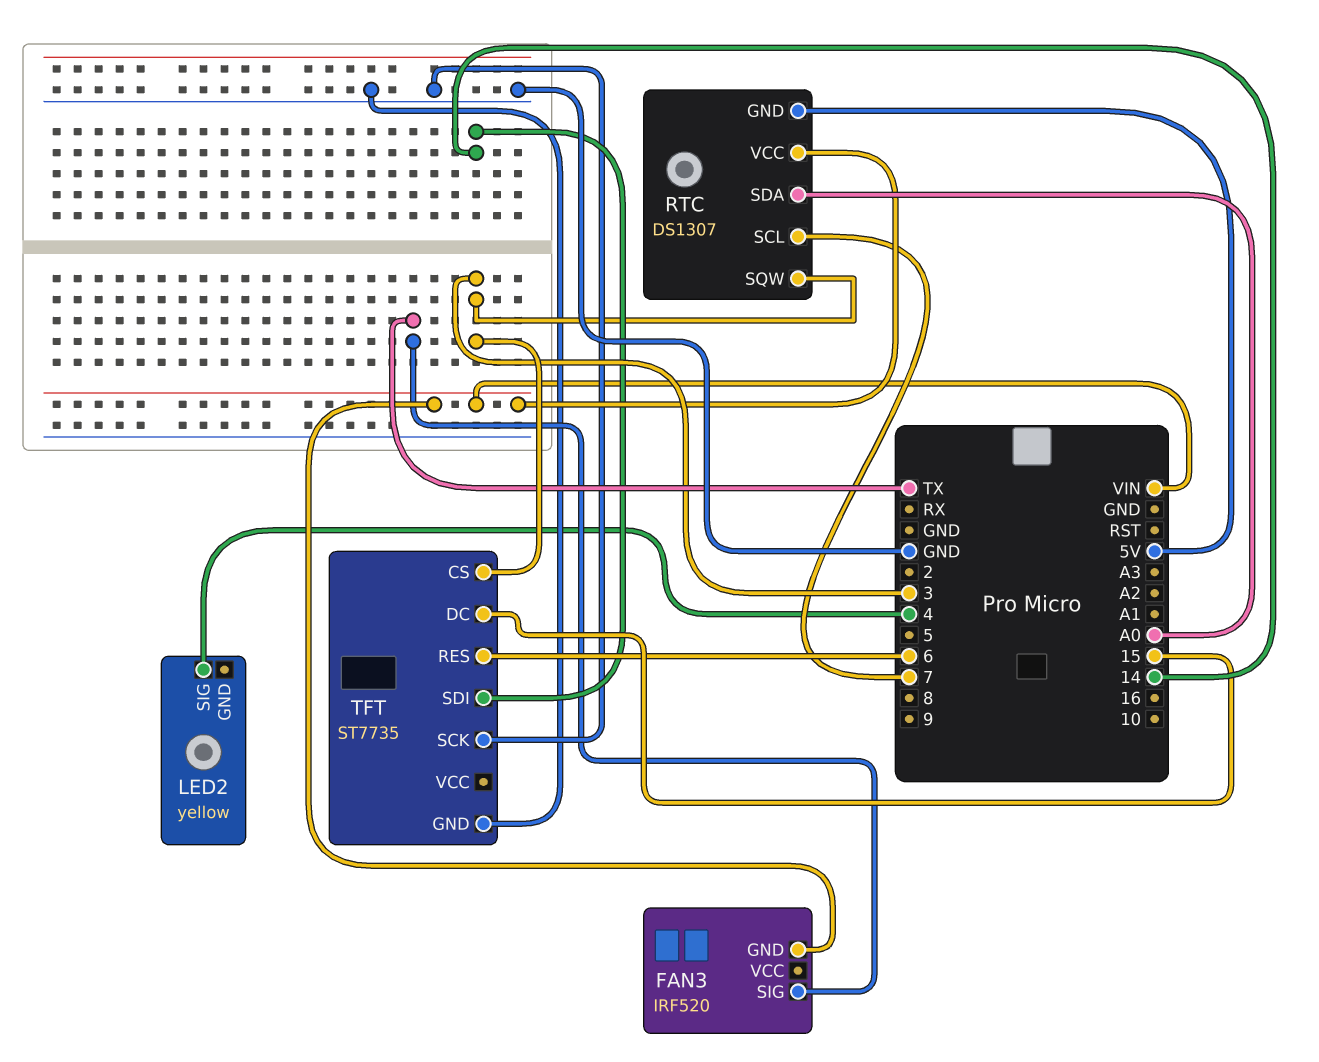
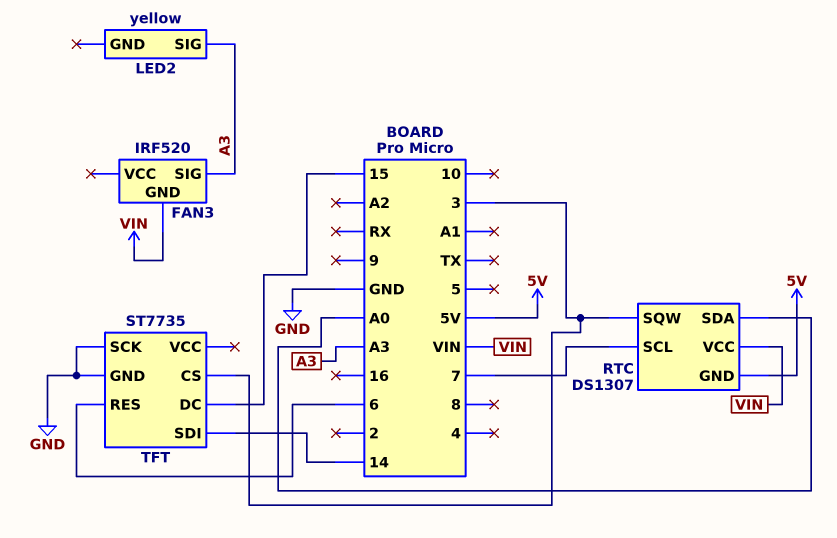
FAN3 pin SIG: TX -> A3
LED2 pin SIG: 4 -> A3

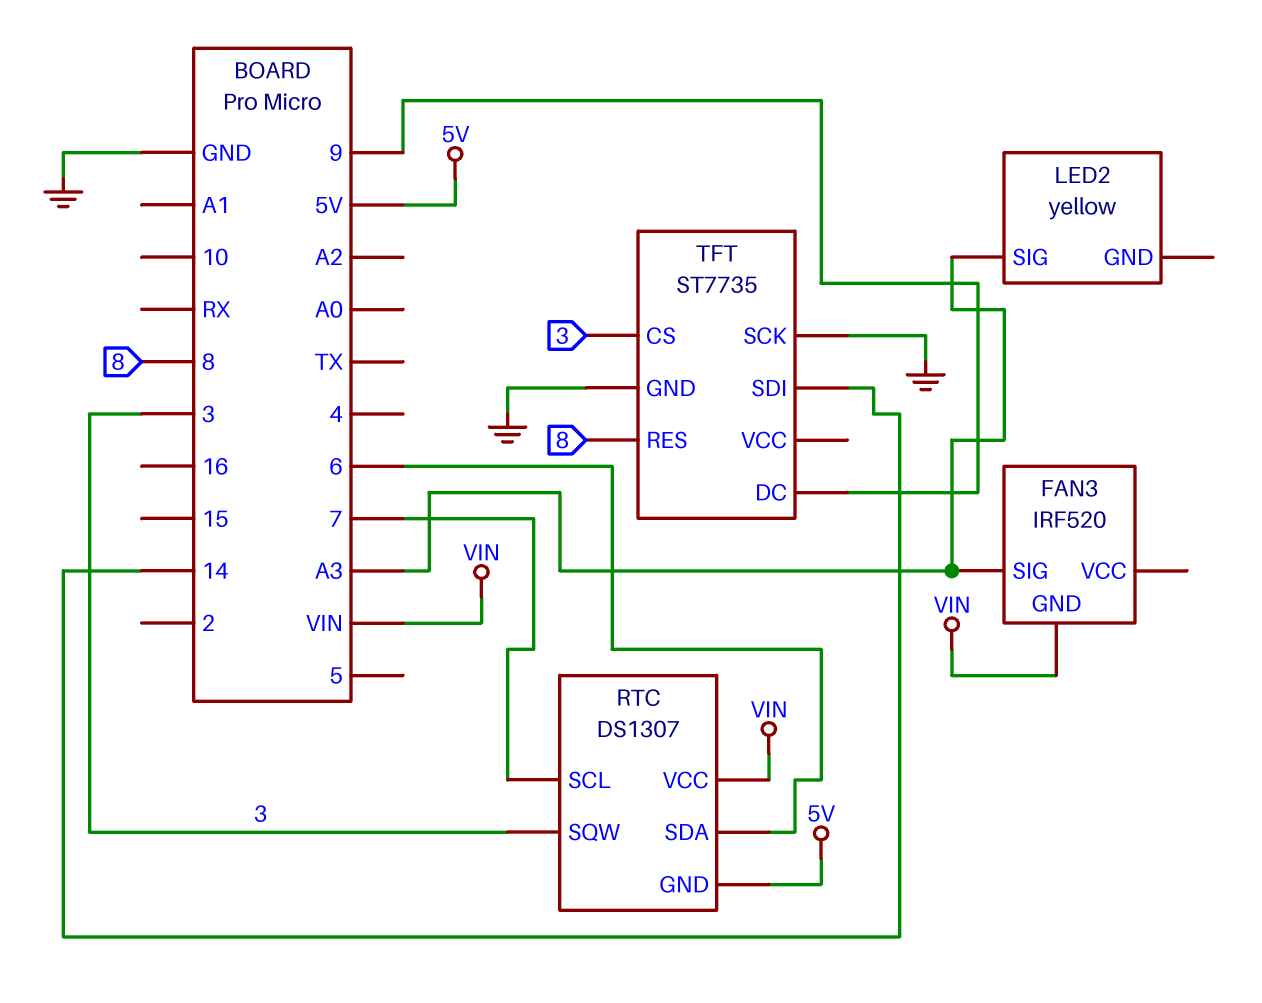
RTC pin SDA: A0 -> 6
TFT pin DC: 15 -> 9
TFT pin RES: 6 -> 8

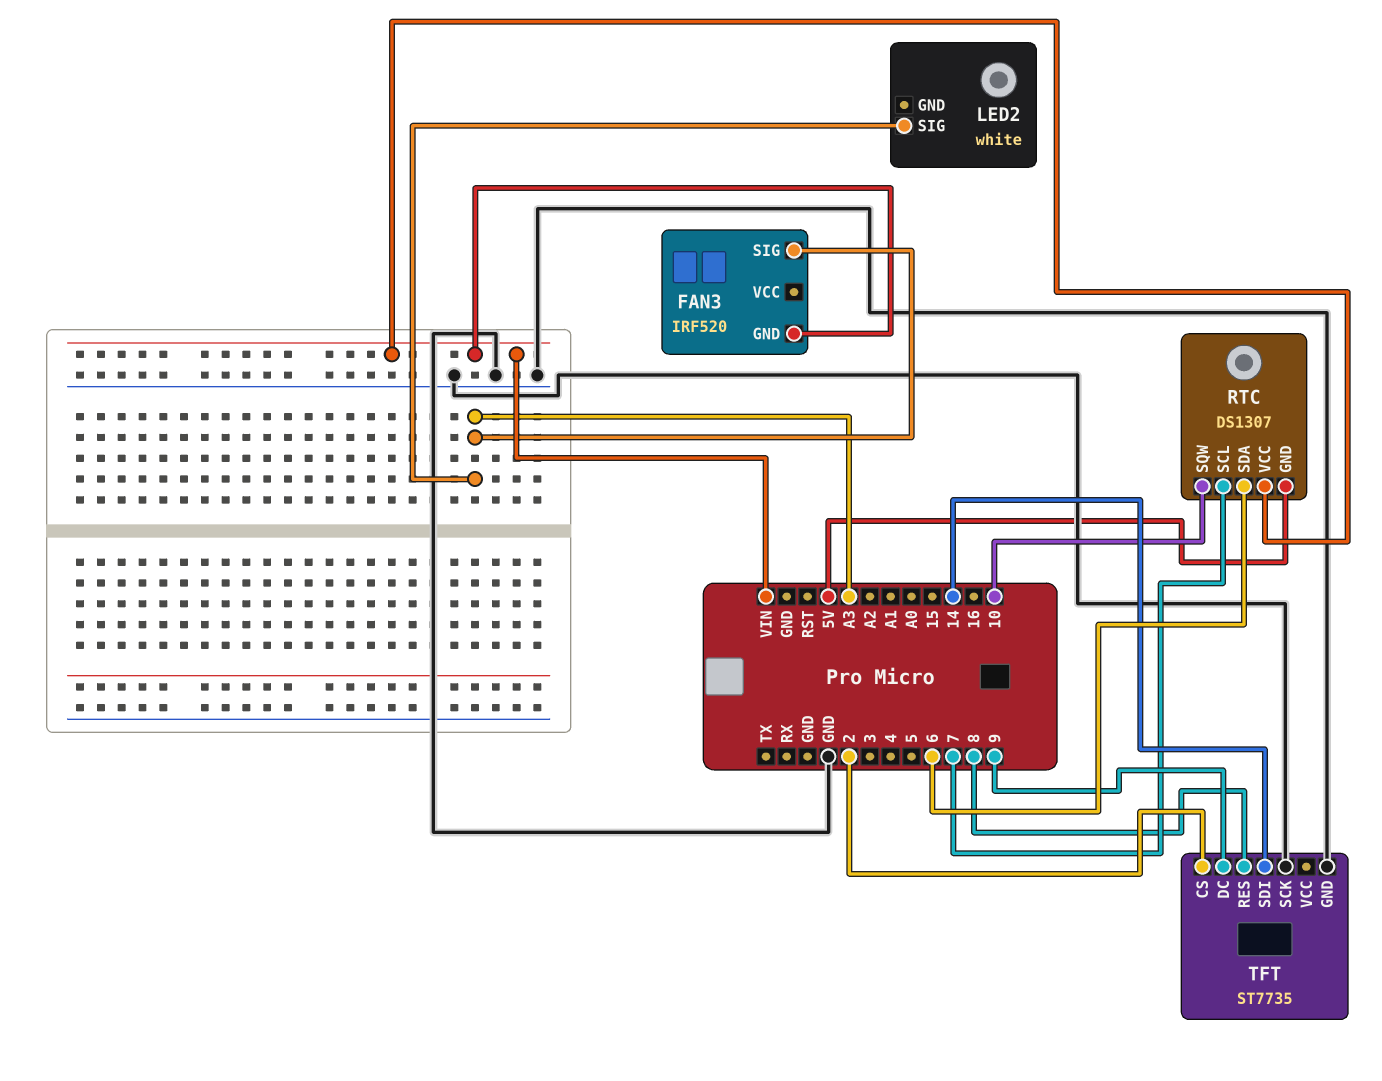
LED2: yellow -> white
RTC pin SQW: 3 -> 10
TFT pin CS: 3 -> 2

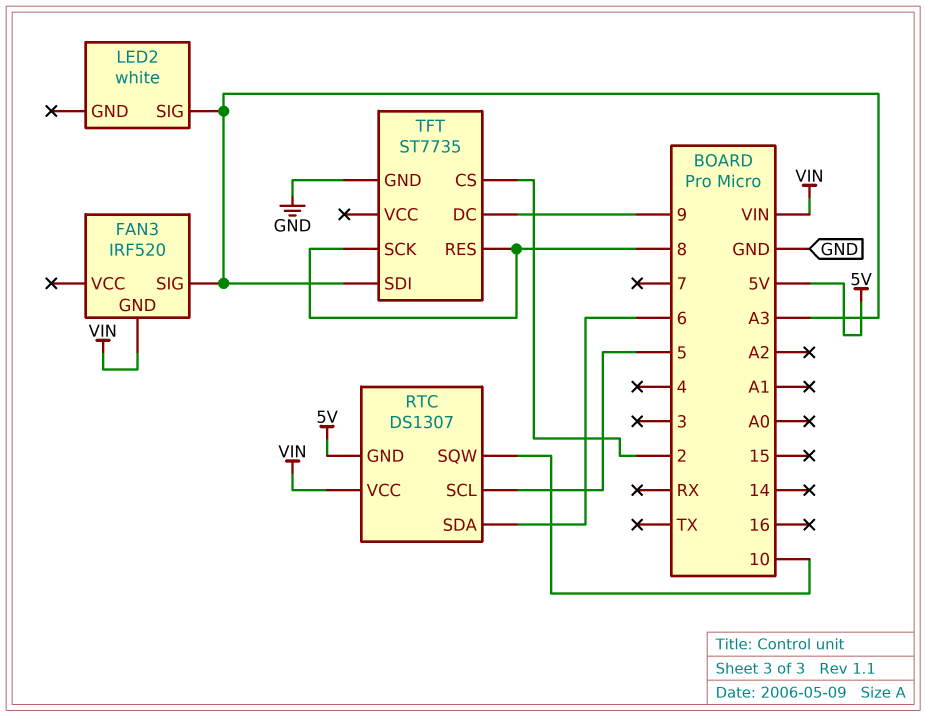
RTC pin SCL: 7 -> 5
TFT pin SCK: GND -> 8
TFT pin SDI: 14 -> A3

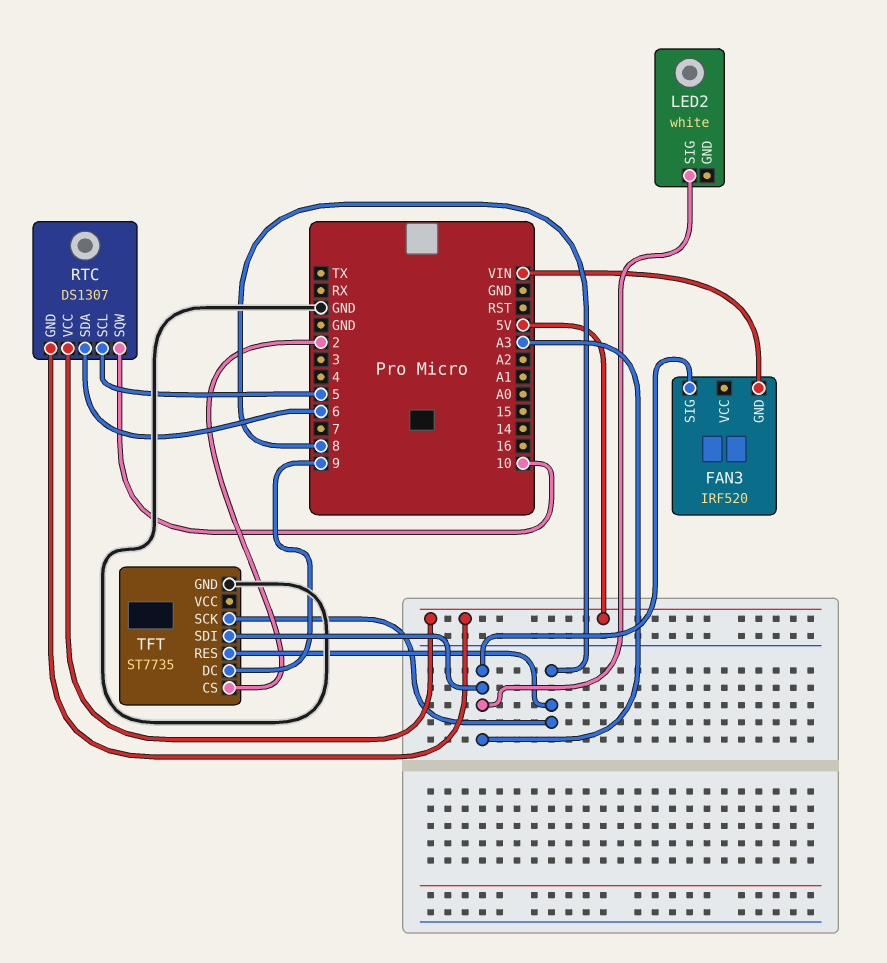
RTC pin VCC: VIN -> 5V

